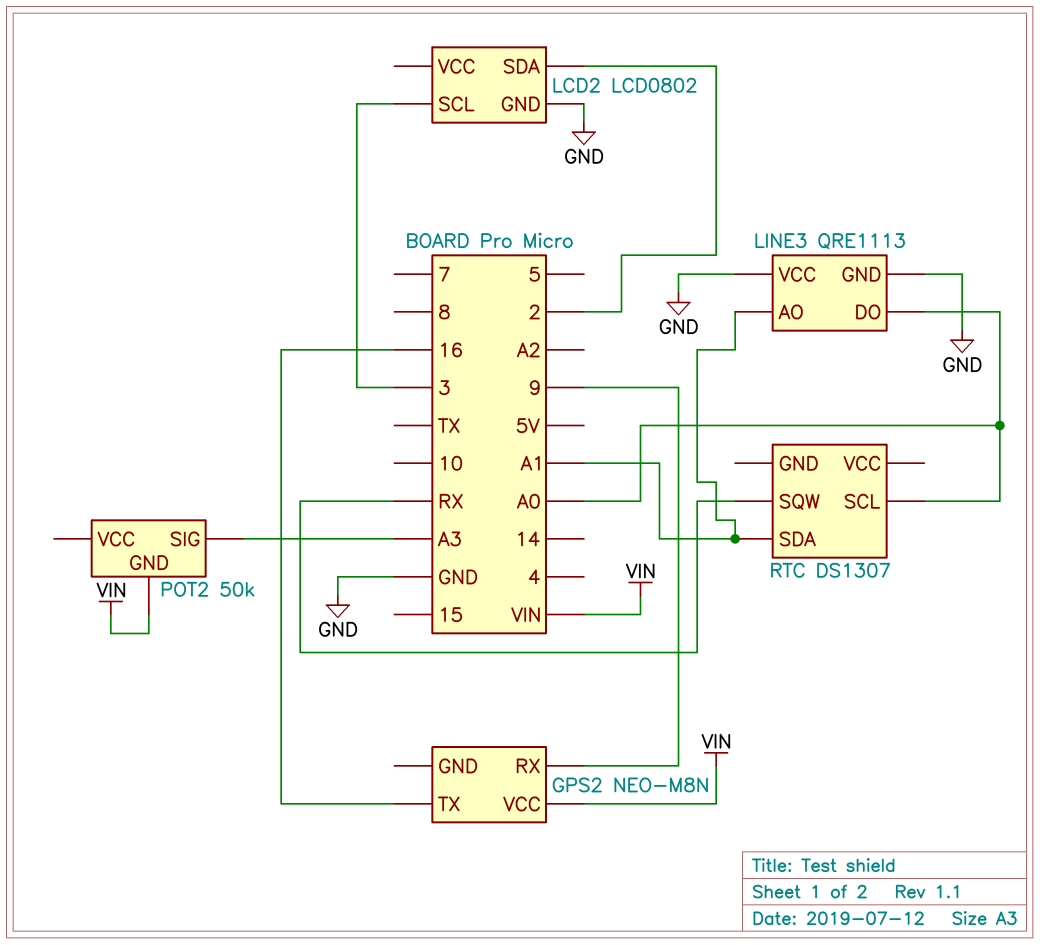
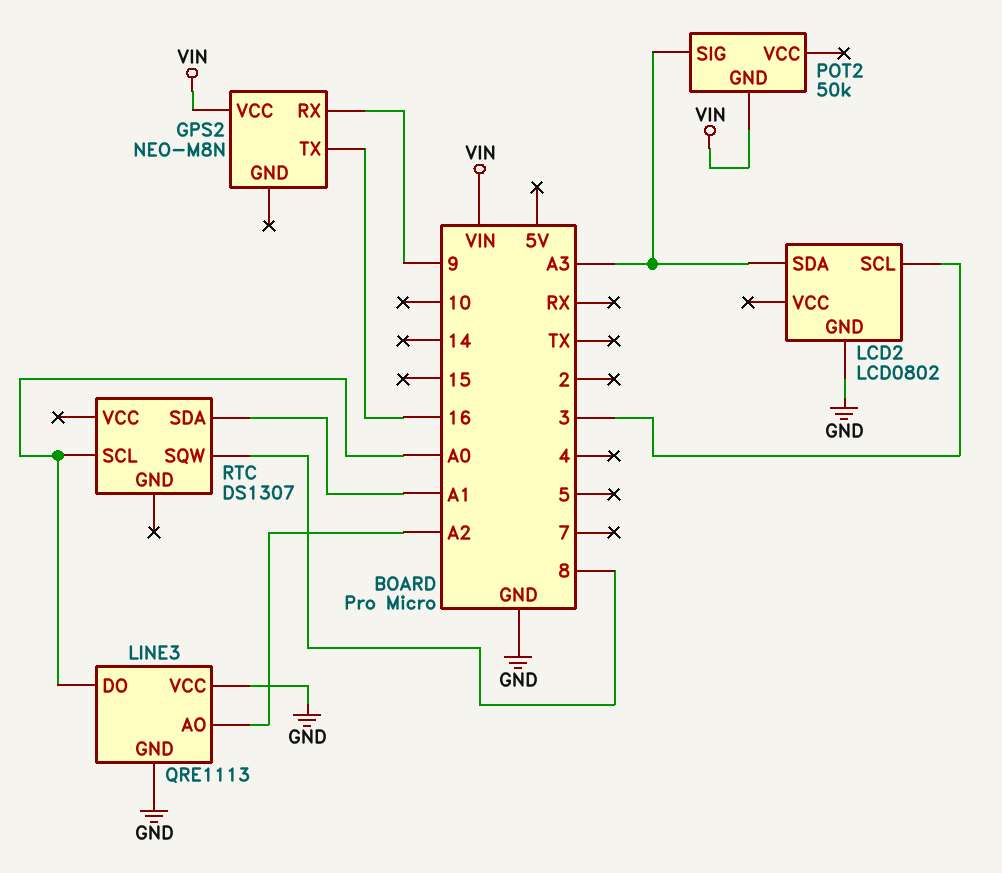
LCD2 pin SDA: 2 -> A3
LINE3 pin AO: A1 -> A2
RTC pin SQW: RX -> 8

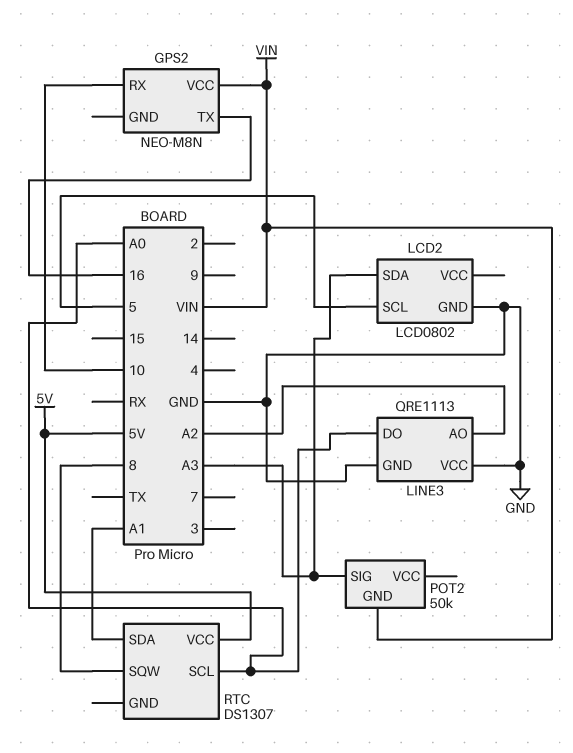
GPS2 pin RX: 9 -> 10
LCD2 pin SCL: 3 -> 5
RTC pin VCC: none -> 5V

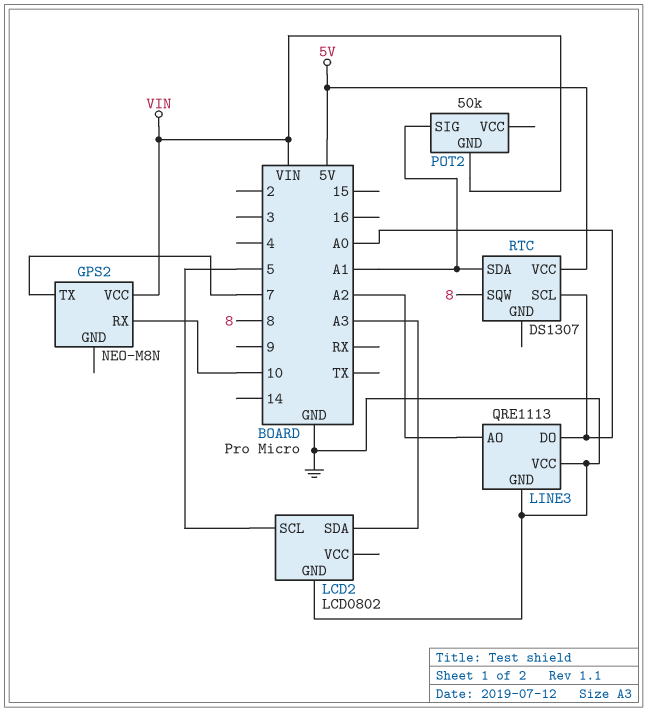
GPS2 pin TX: 16 -> 7
POT2 pin SIG: A3 -> A1

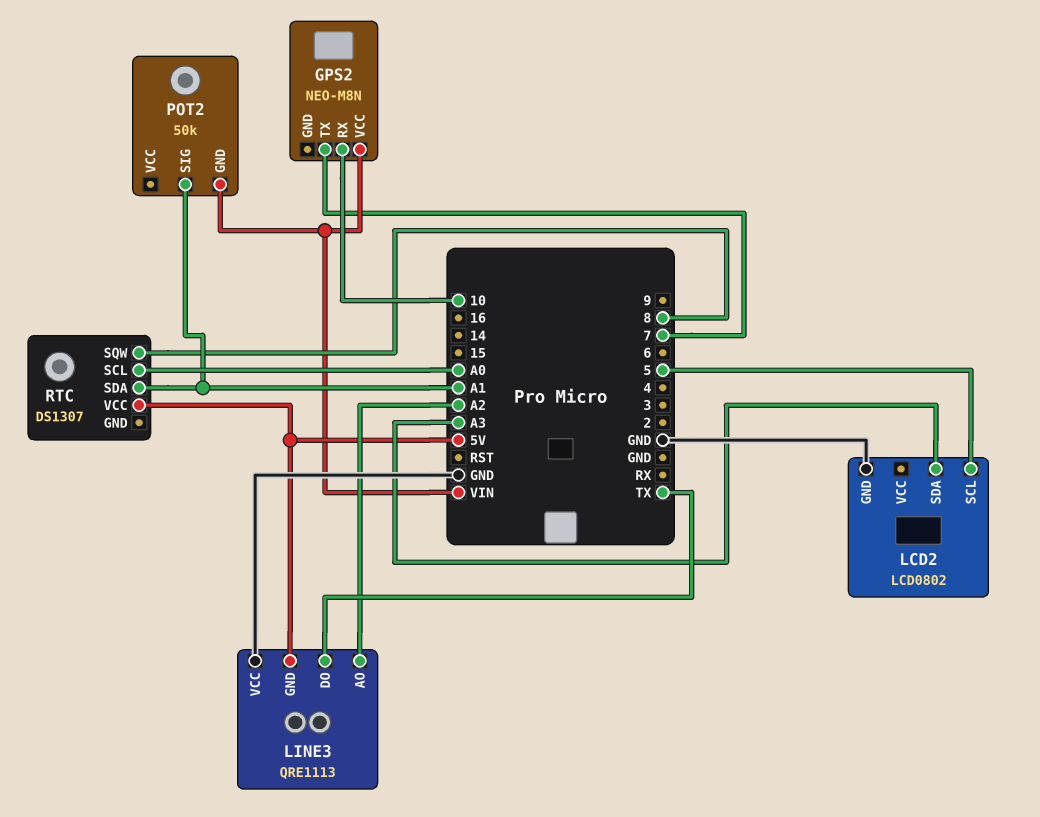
LINE3 pin DO: A0 -> TX
LINE3 pin GND: GND -> 5V

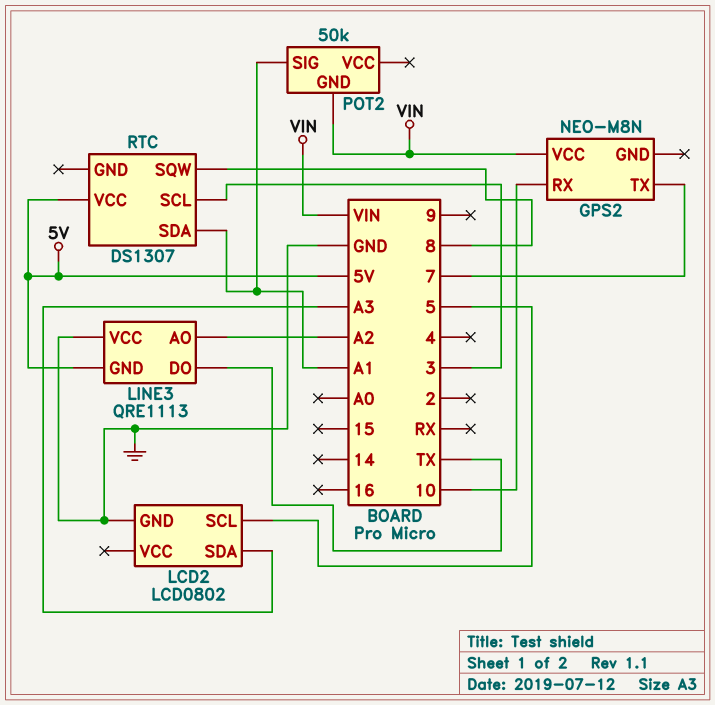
RTC pin SCL: A0 -> 3

